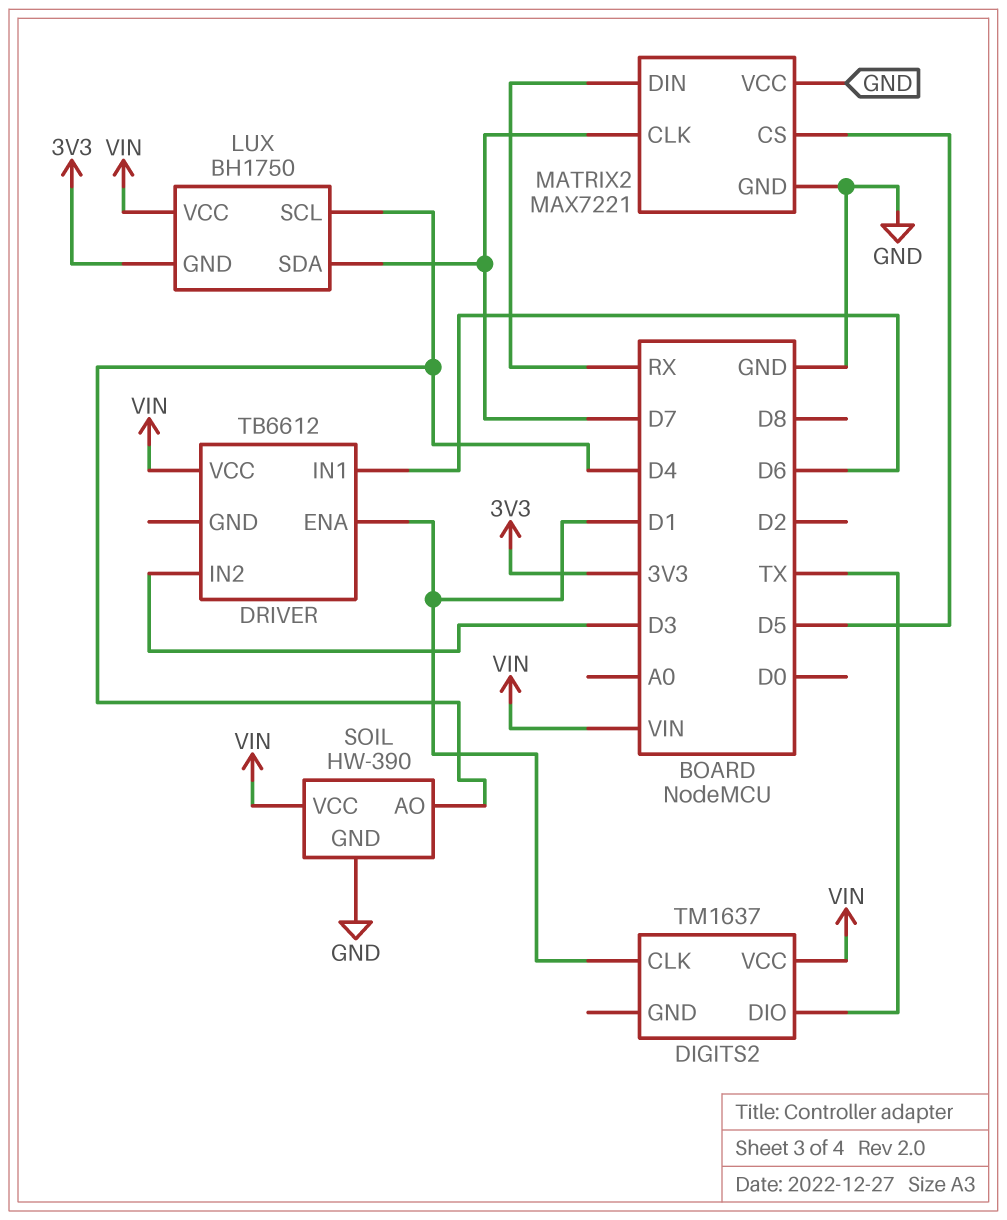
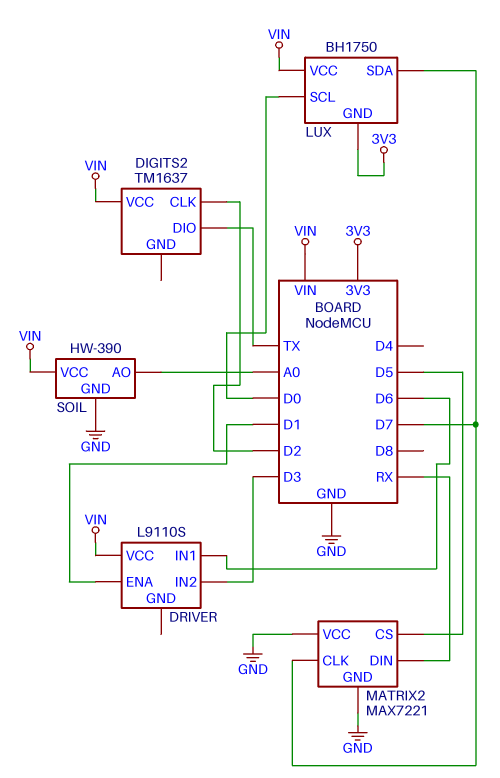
DIGITS2 pin CLK: D1 -> D2
DRIVER: TB6612 -> L9110S
LUX pin SCL: D4 -> D0
SOIL pin AO: D4 -> A0

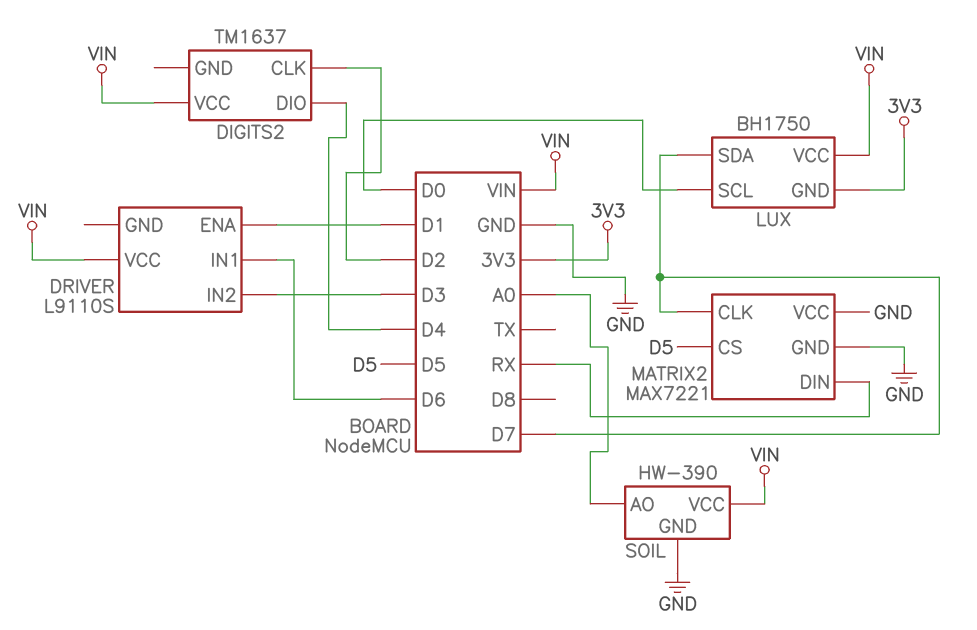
DIGITS2 pin DIO: TX -> D4

